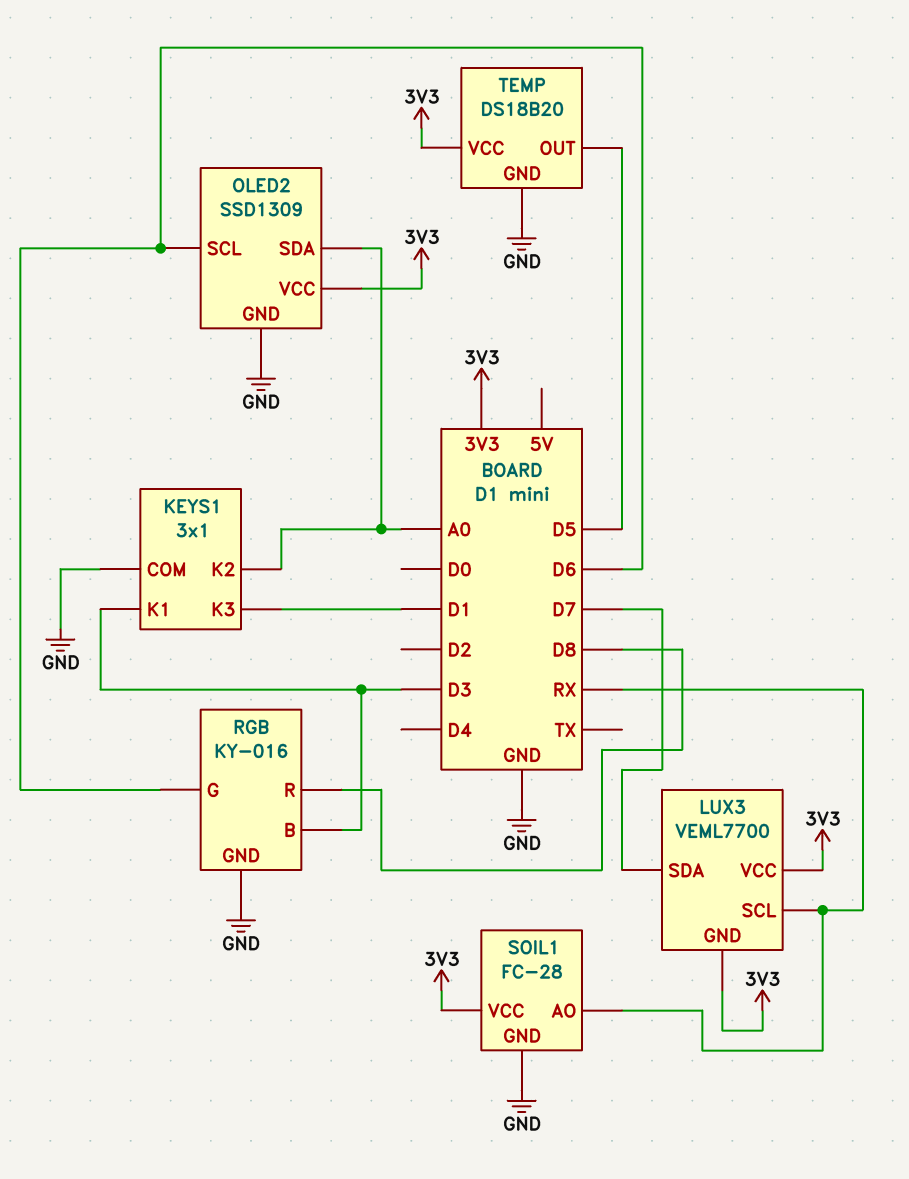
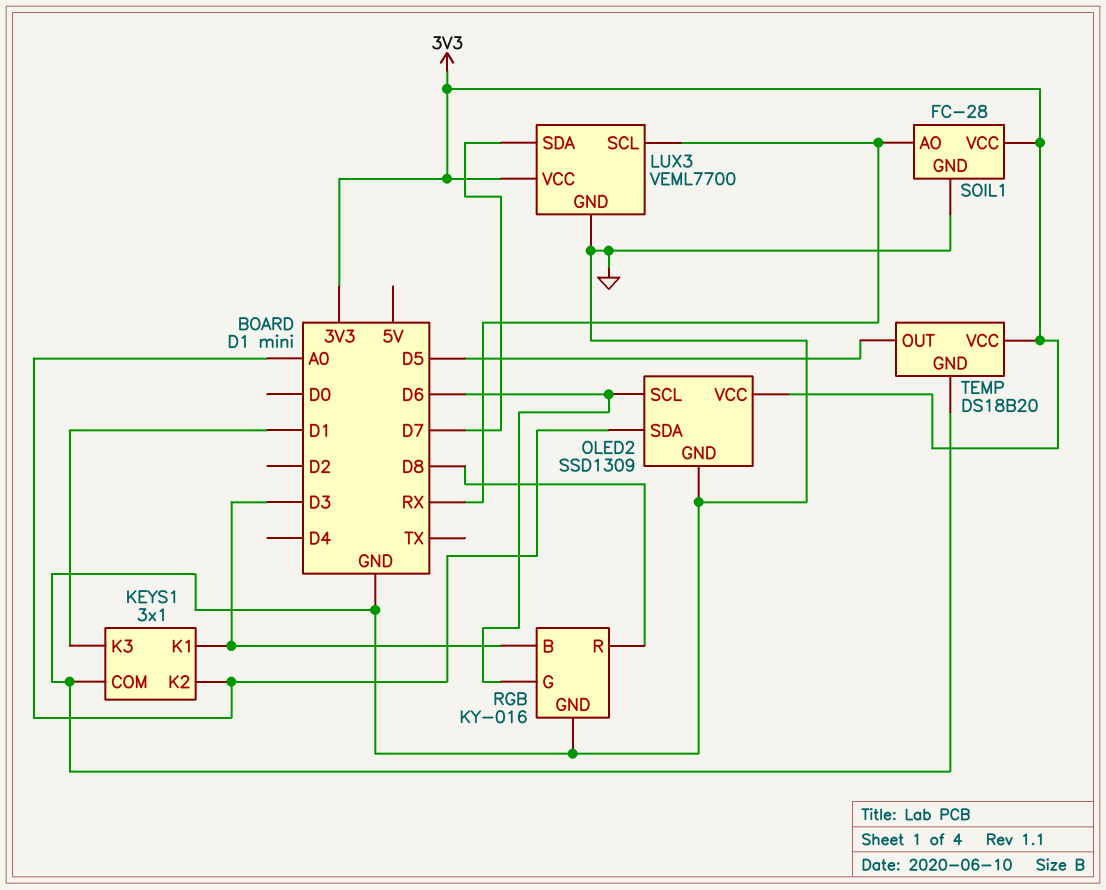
LUX3 pin GND: 3V3 -> GND

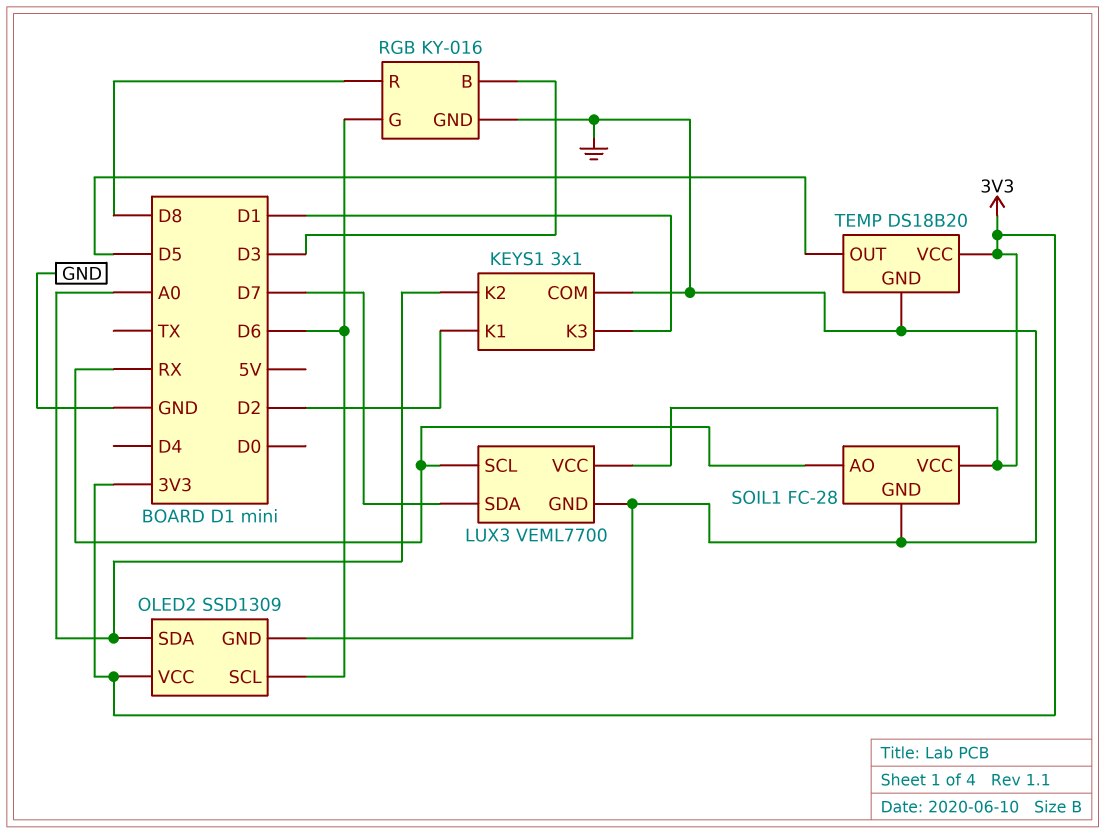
KEYS1 pin K1: D3 -> D2

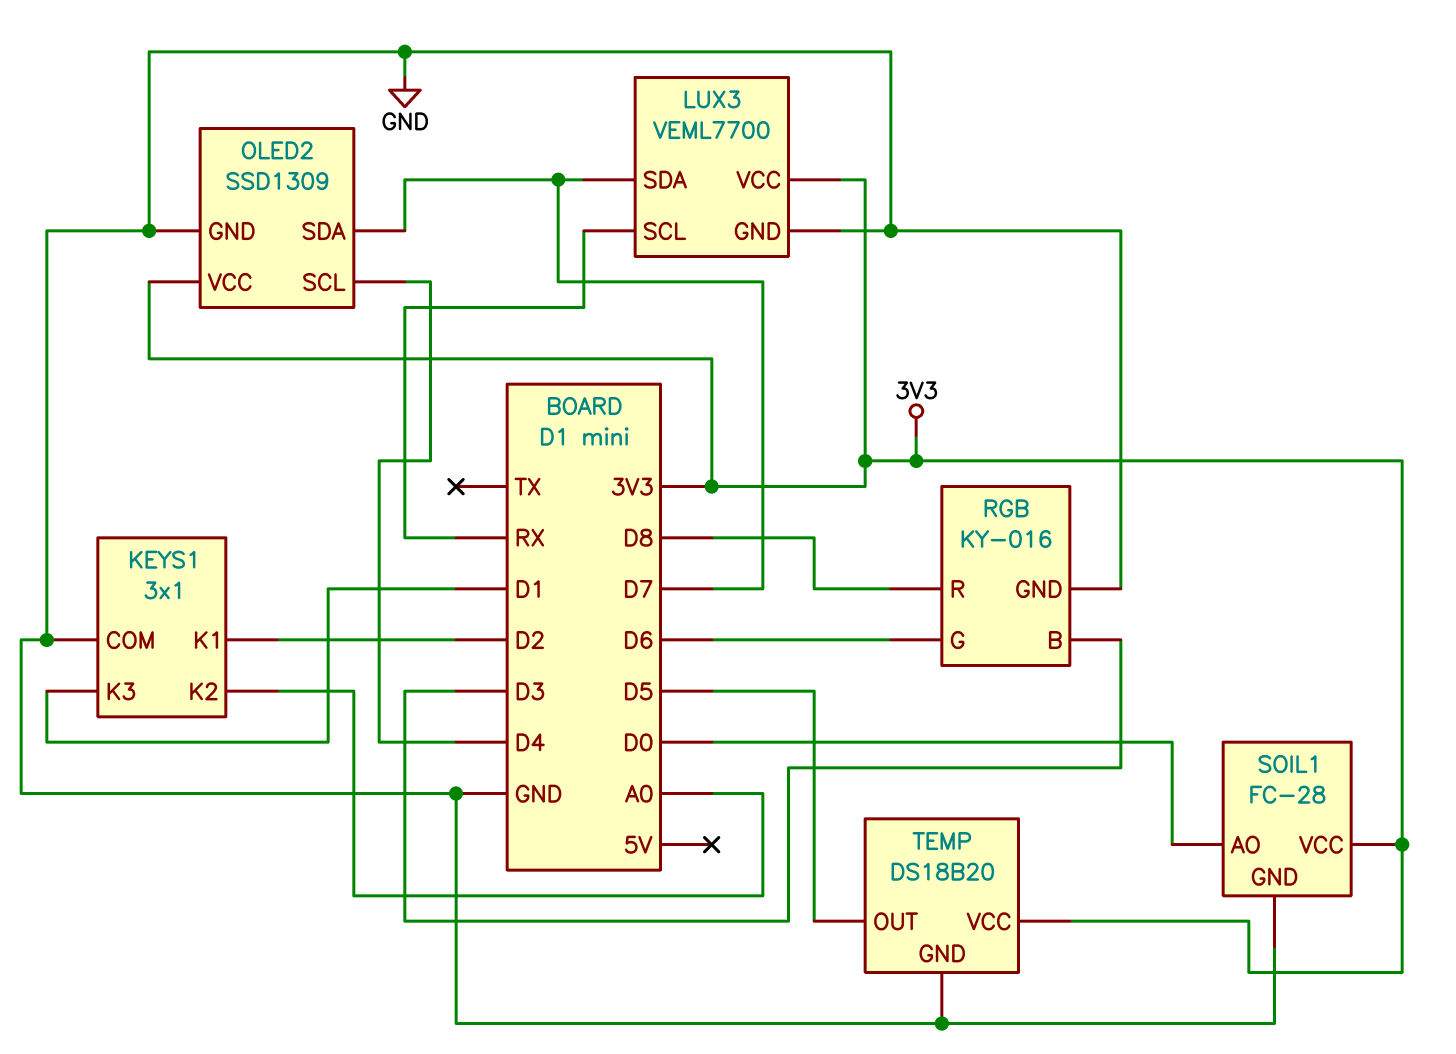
OLED2 pin SCL: D6 -> D4
OLED2 pin SDA: A0 -> D7
SOIL1 pin AO: RX -> D0

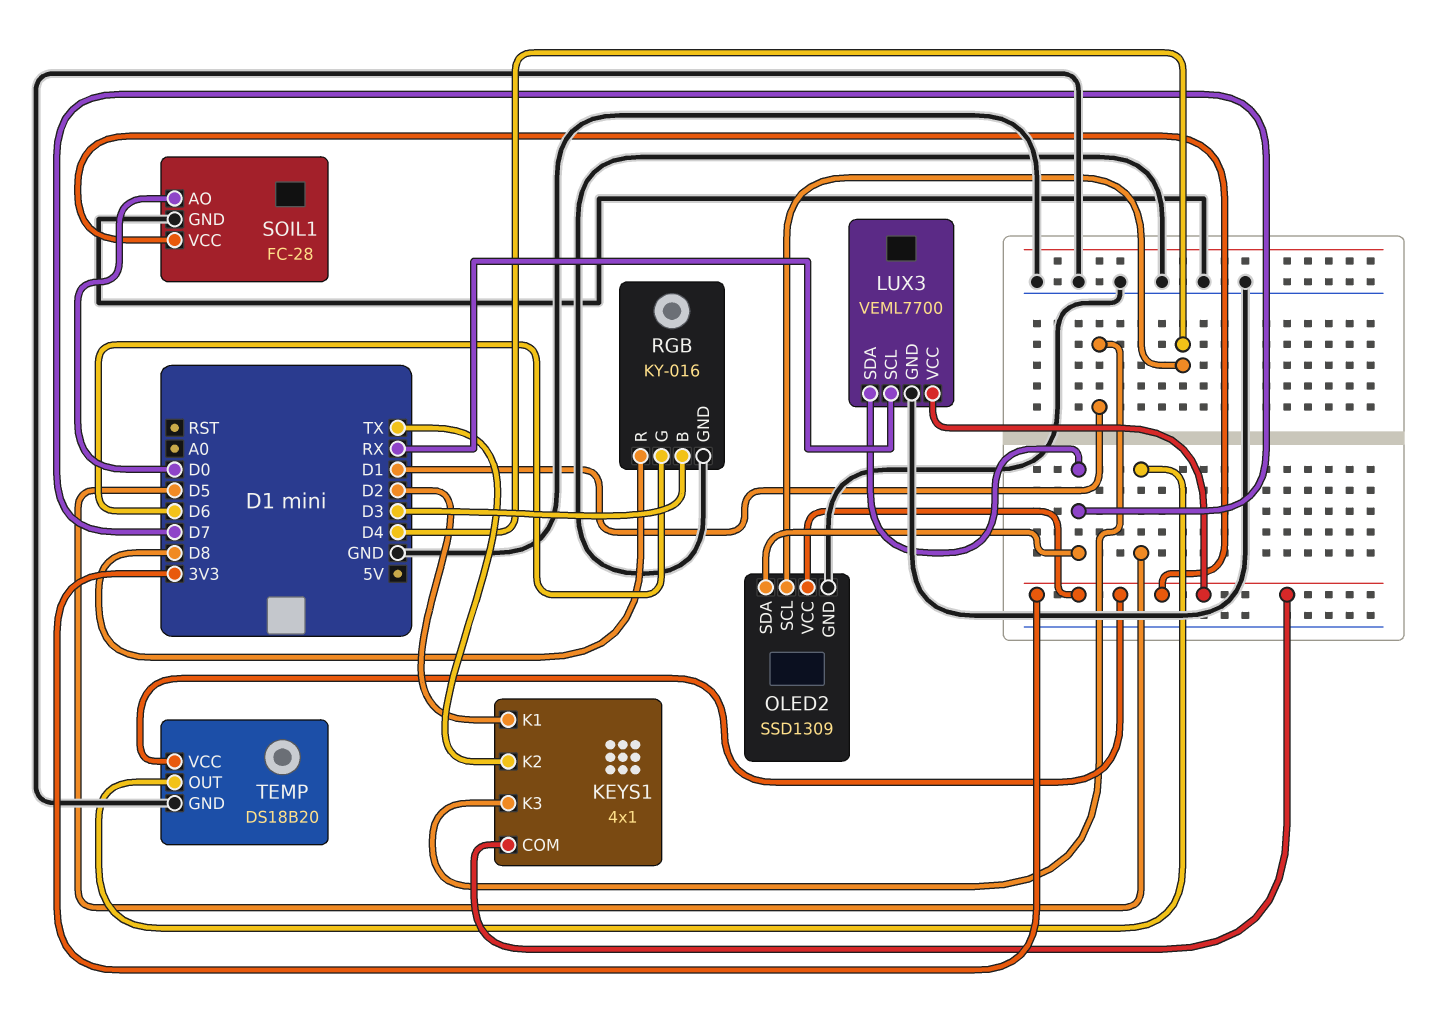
KEYS1: 3x1 -> 4x1
KEYS1 pin COM: GND -> 3V3
KEYS1 pin K2: A0 -> TX

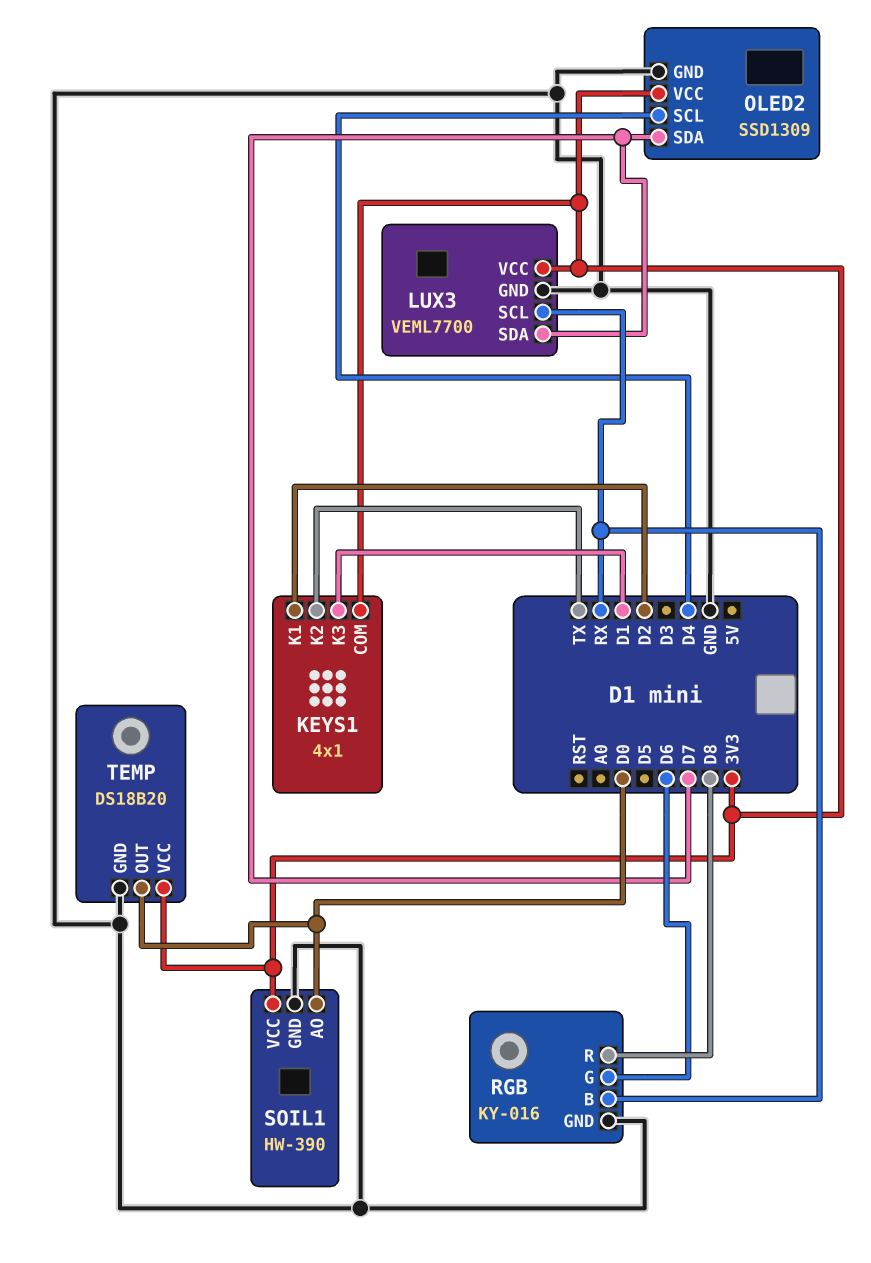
RGB pin B: D3 -> RX
SOIL1: FC-28 -> HW-390
TEMP pin OUT: D5 -> D0

